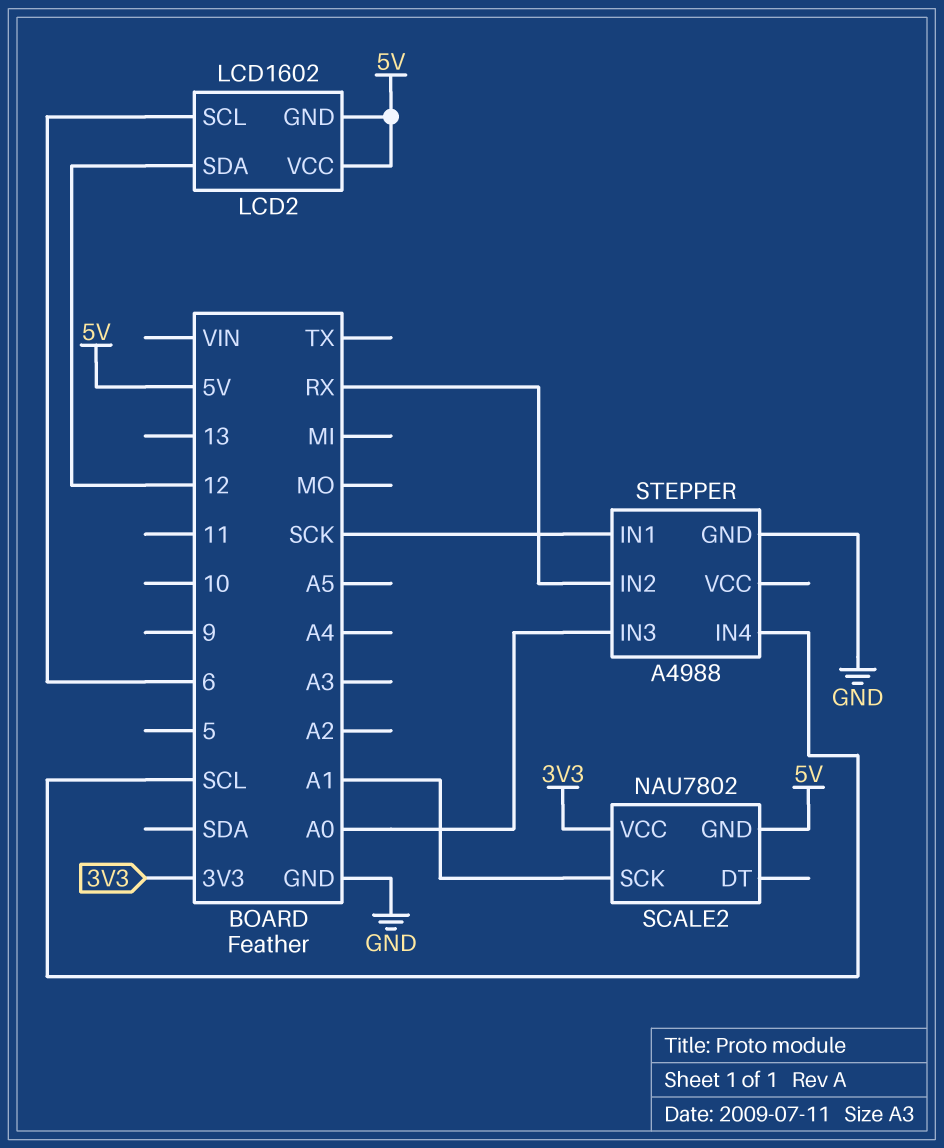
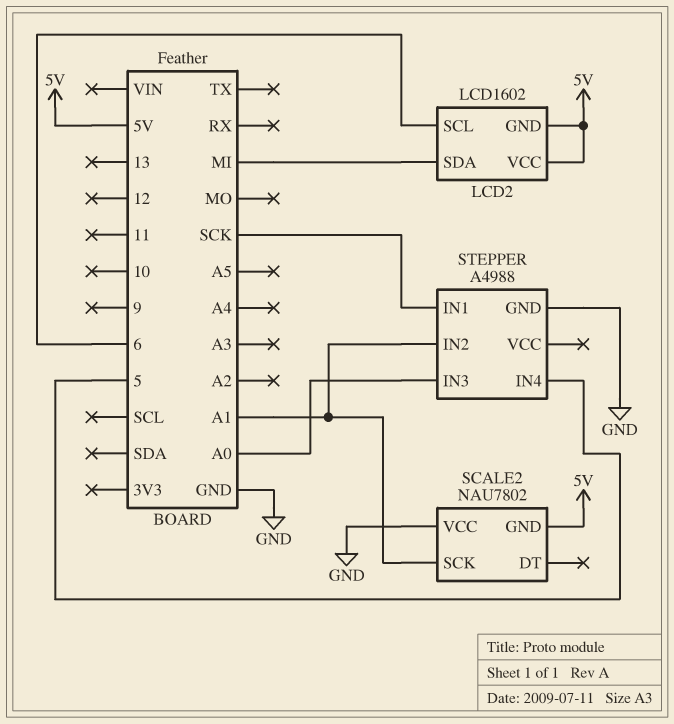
LCD2 pin SDA: 12 -> MI
SCALE2 pin VCC: 3V3 -> GND
STEPPER pin IN2: RX -> A1
STEPPER pin IN4: SCL -> 5

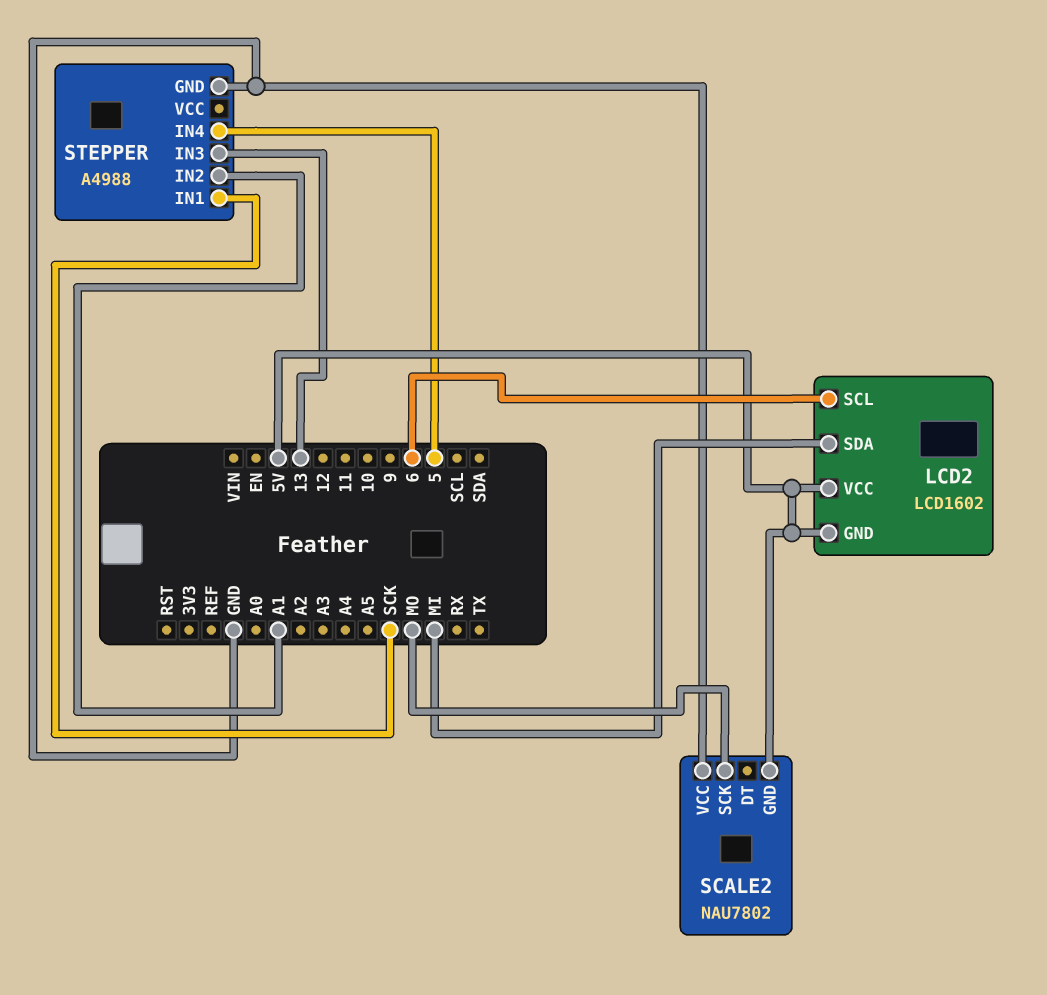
SCALE2 pin SCK: A1 -> MO
STEPPER pin IN3: A0 -> 13

